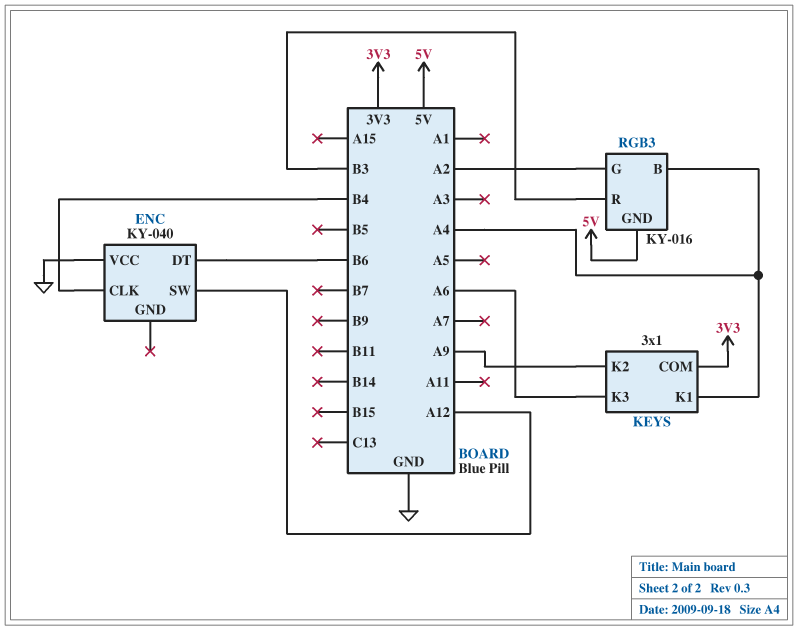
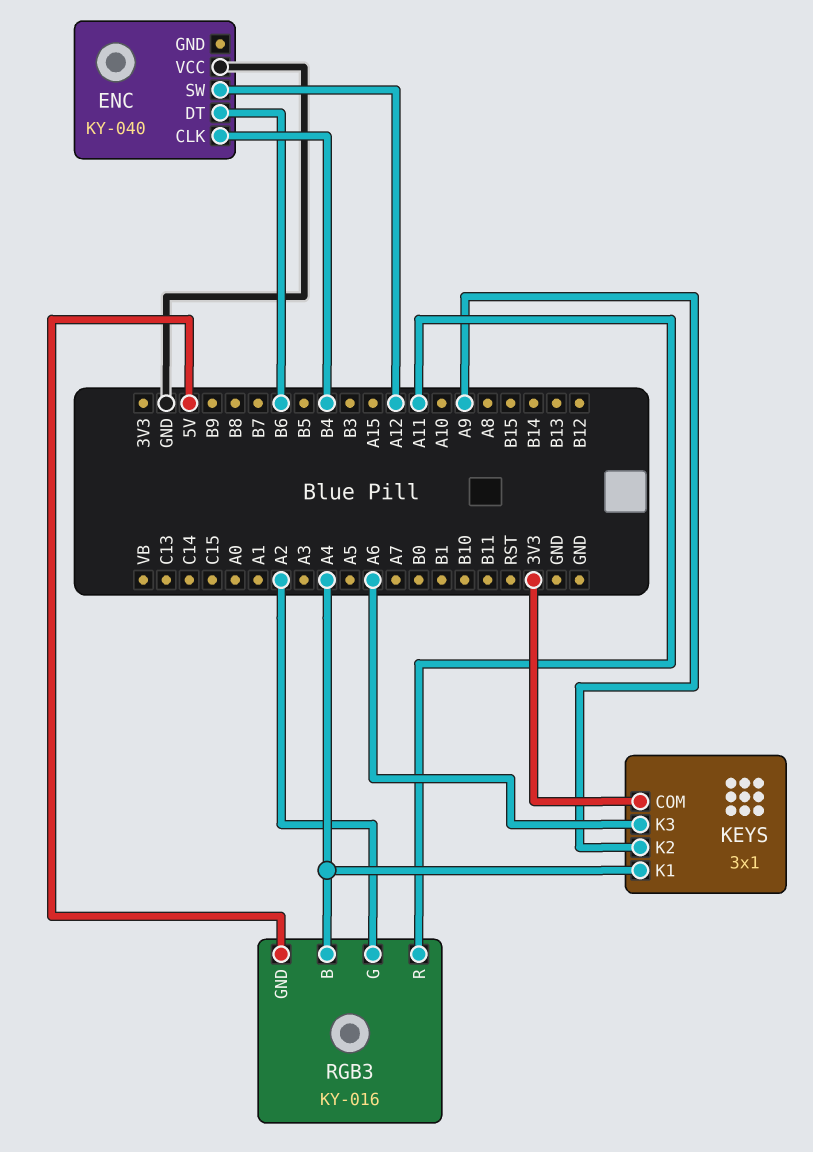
RGB3 pin R: B3 -> A11

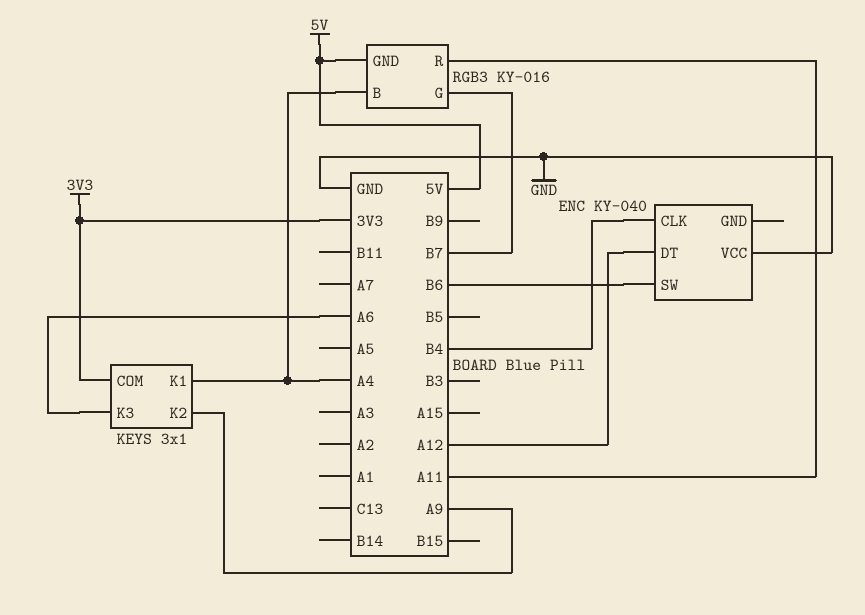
ENC pin DT: B6 -> A12
ENC pin SW: A12 -> B6
RGB3 pin G: A2 -> B7

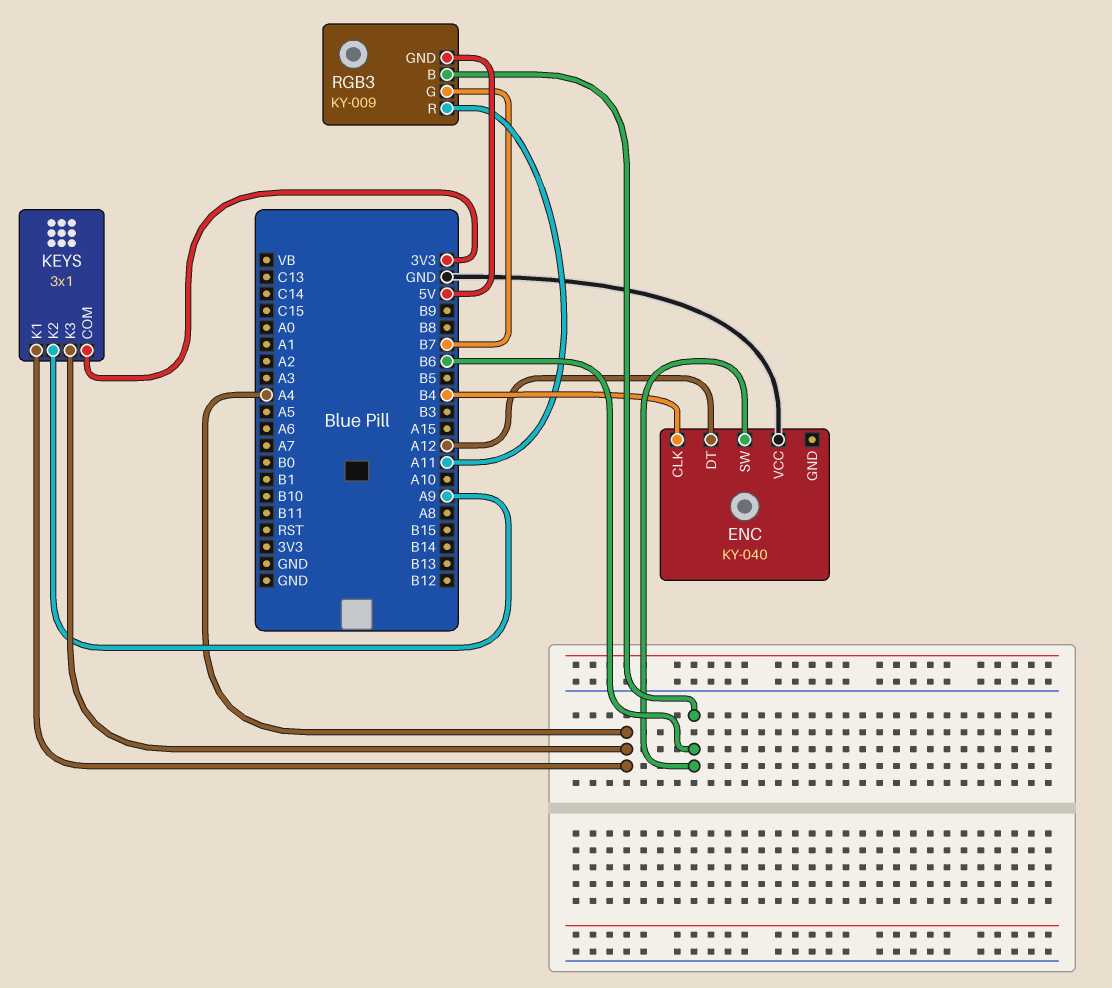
KEYS pin K3: A6 -> A4
RGB3: KY-016 -> KY-009
RGB3 pin B: A4 -> B6

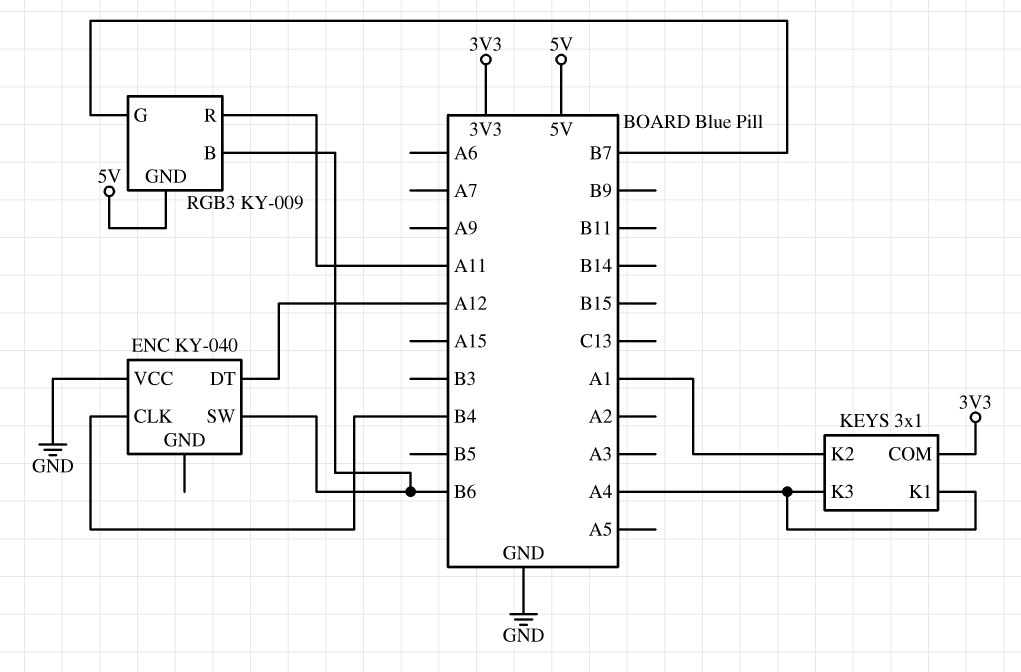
KEYS pin K2: A9 -> A1

